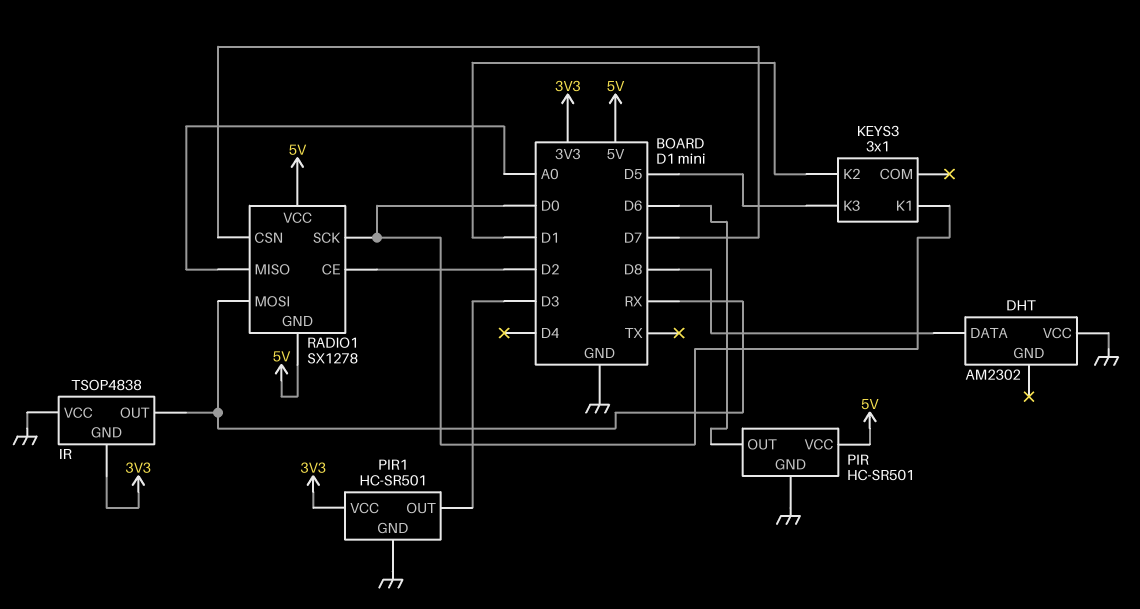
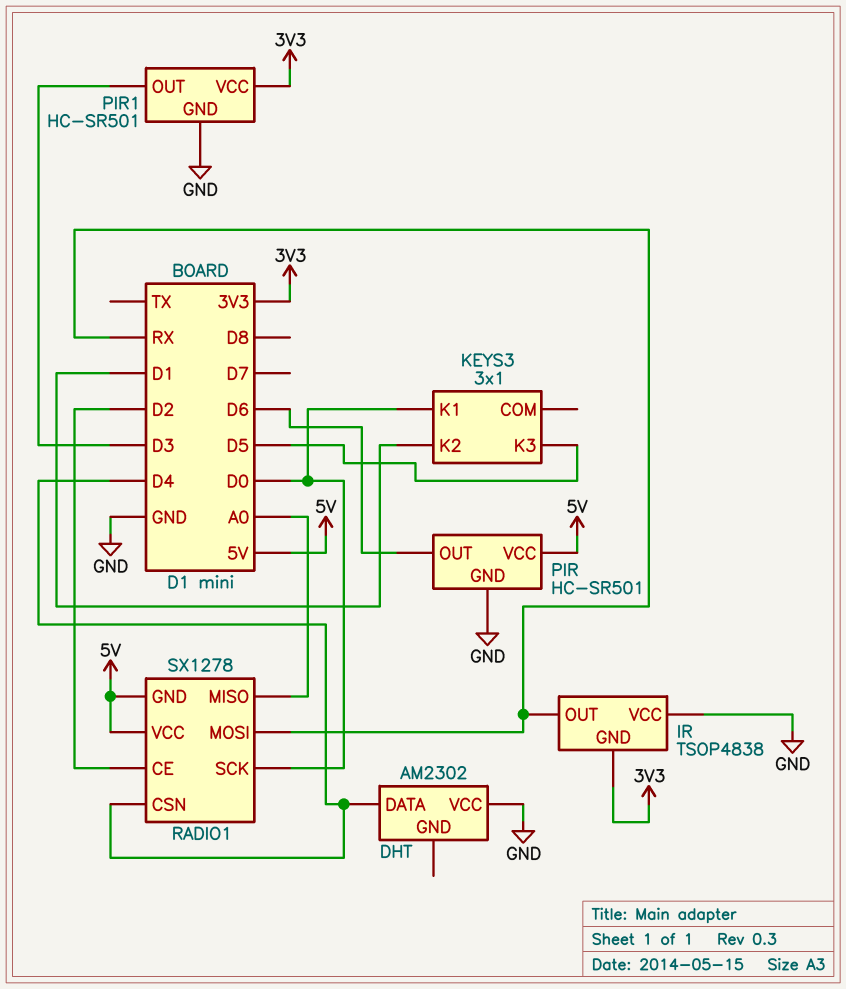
DHT pin DATA: D8 -> D4
RADIO1 pin CSN: D7 -> D4

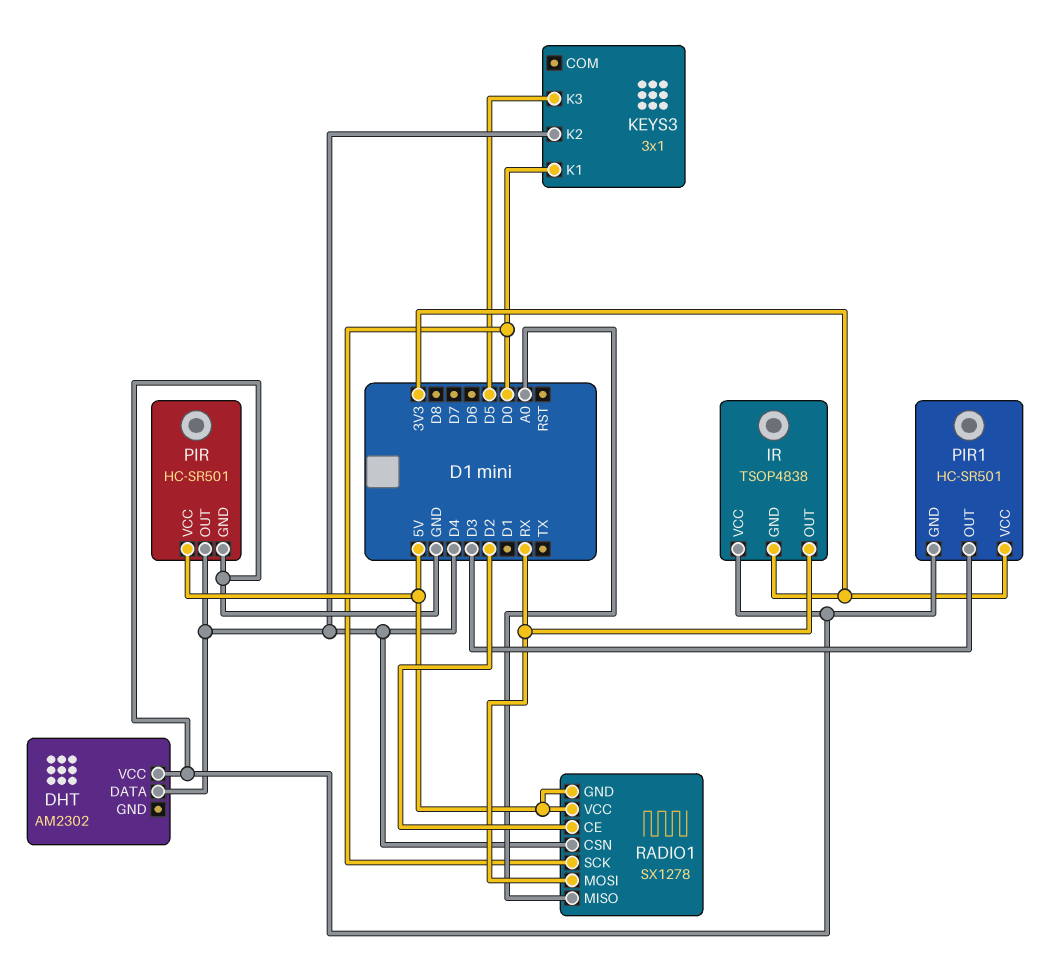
KEYS3 pin K2: D1 -> D4
PIR pin OUT: D6 -> D4

